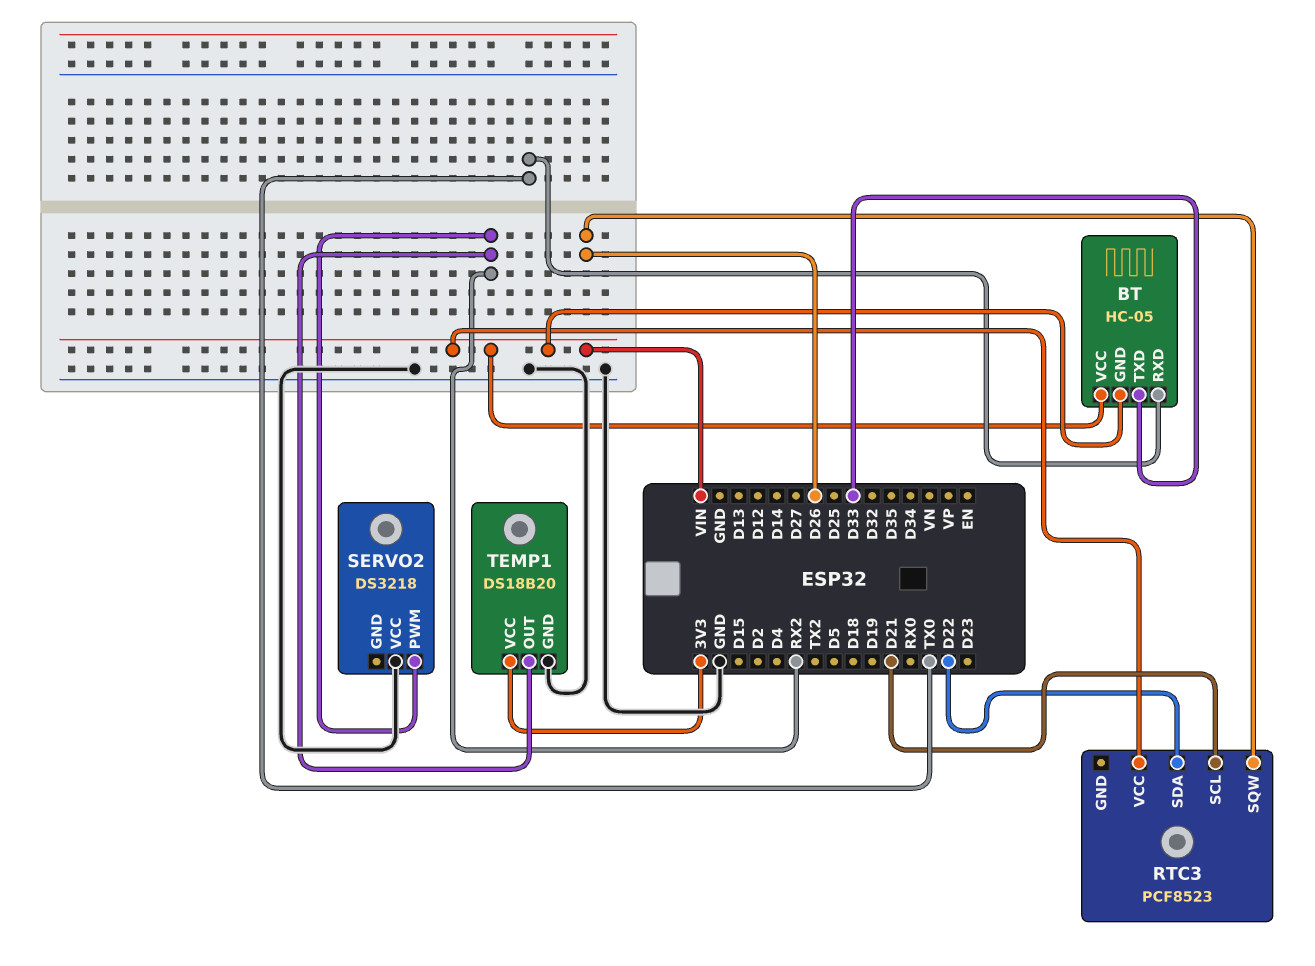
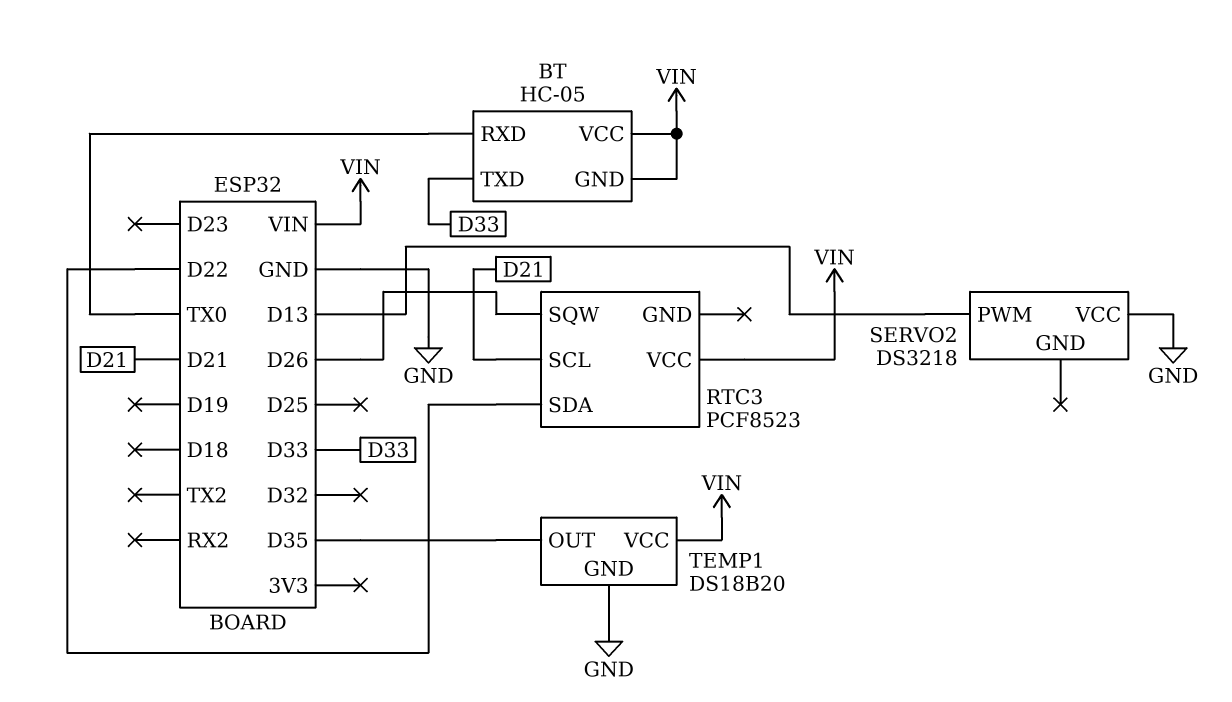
SERVO2 pin PWM: RX2 -> D13
TEMP1 pin OUT: RX2 -> D35
TEMP1 pin VCC: 3V3 -> VIN

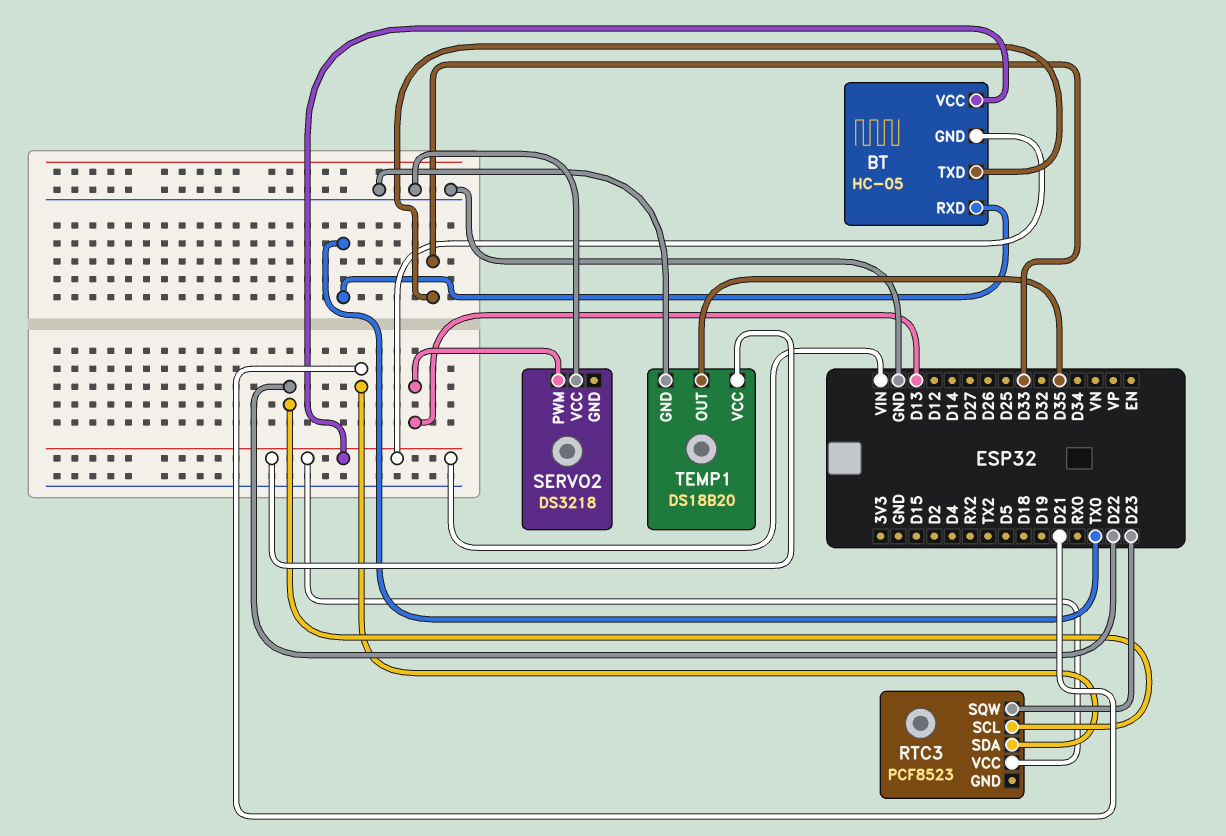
RTC3 pin SCL: D21 -> D22
RTC3 pin SDA: D22 -> D21
RTC3 pin SQW: D26 -> D23

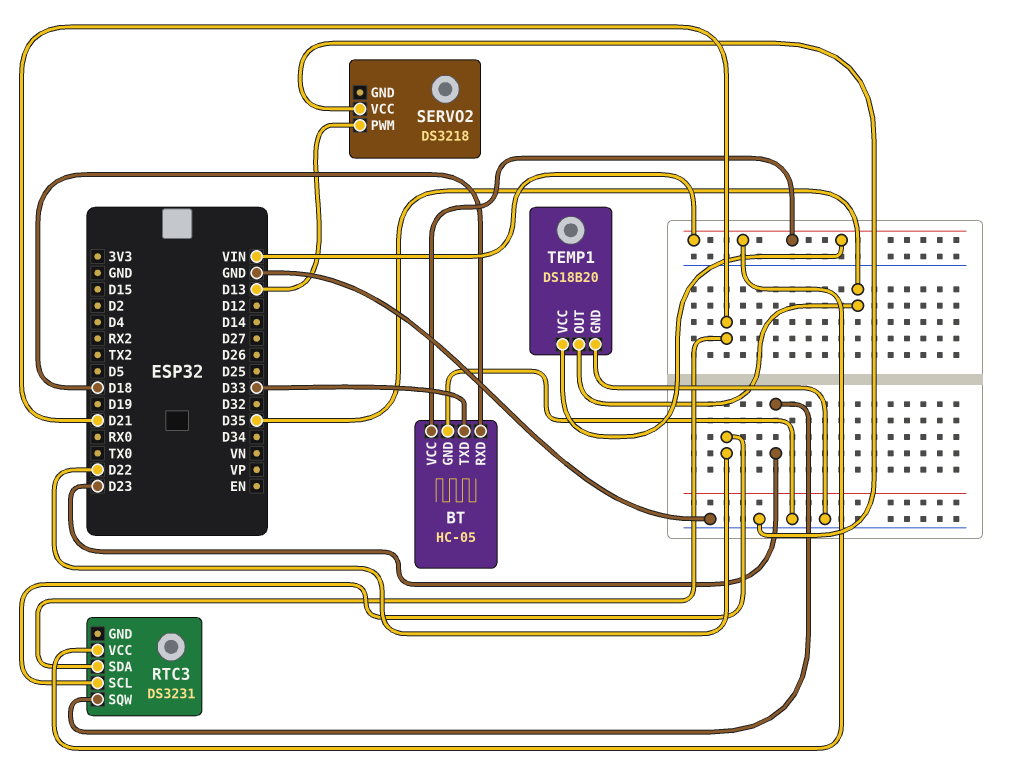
BT pin GND: VIN -> GND
BT pin RXD: TX0 -> D18
RTC3: PCF8523 -> DS3231

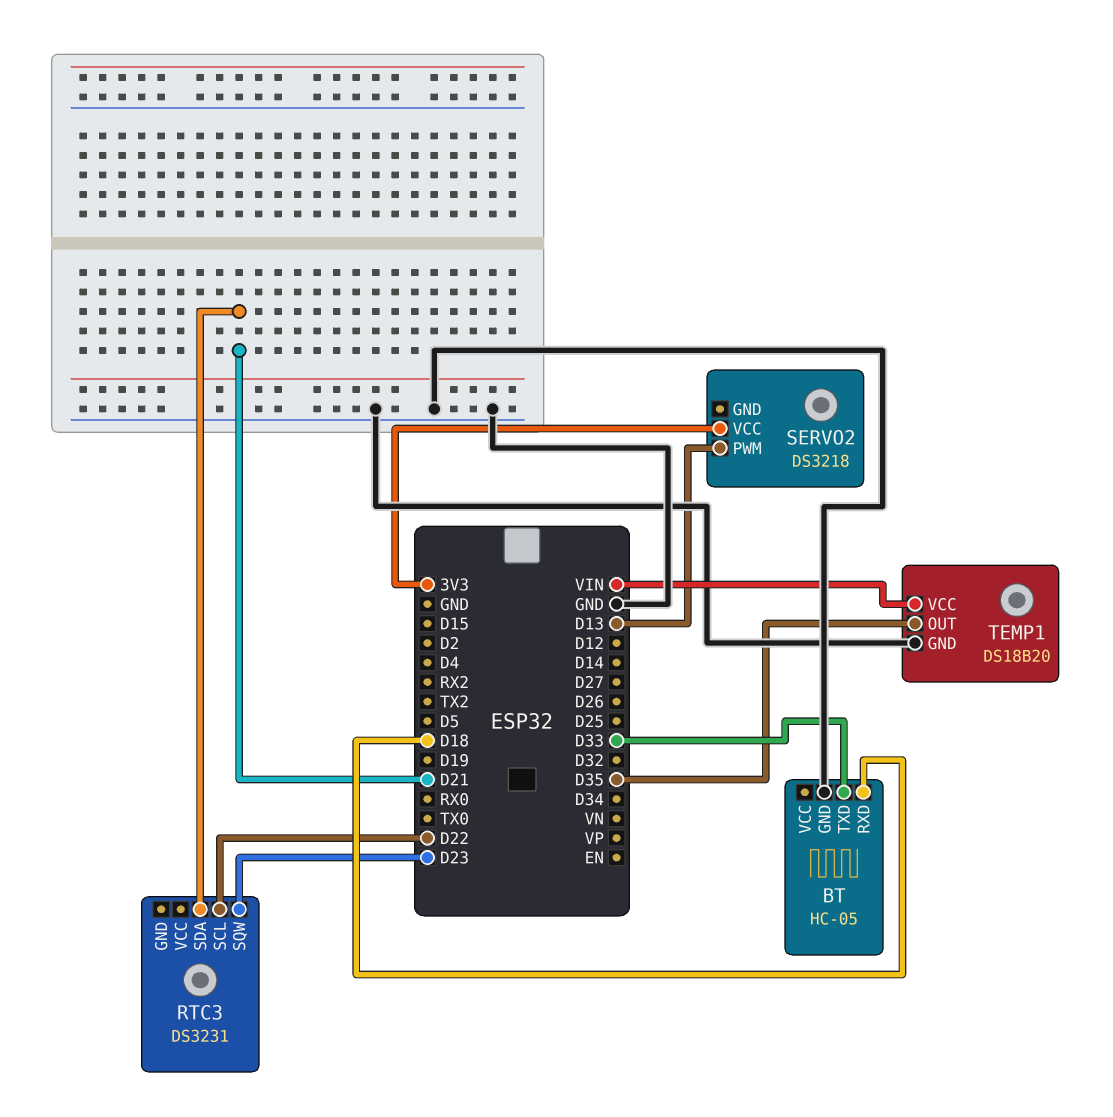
BT pin VCC: VIN -> none
RTC3 pin VCC: VIN -> none
SERVO2 pin VCC: GND -> 3V3

